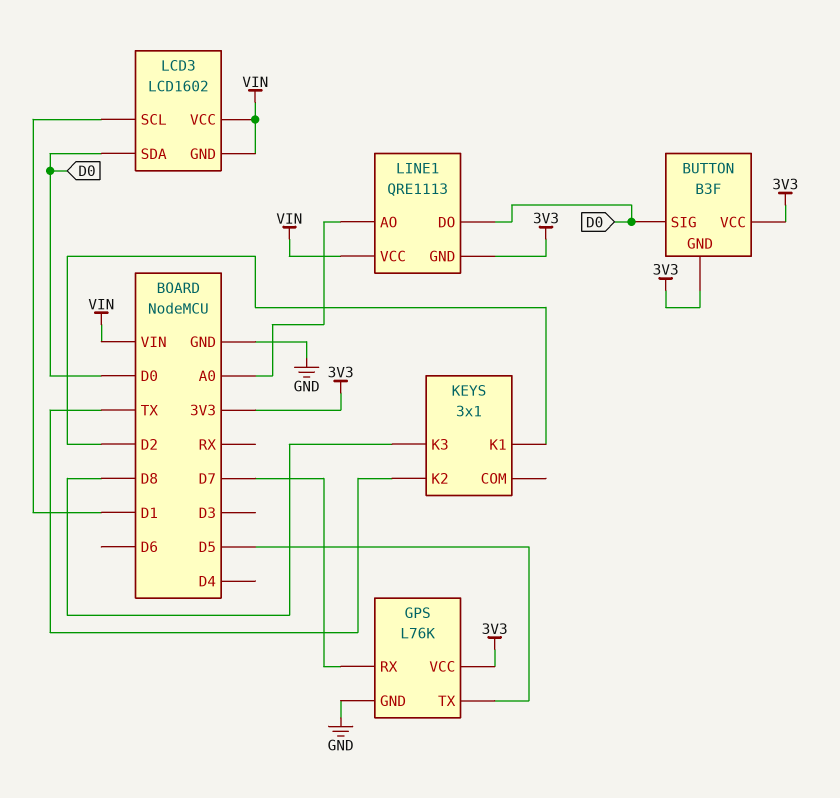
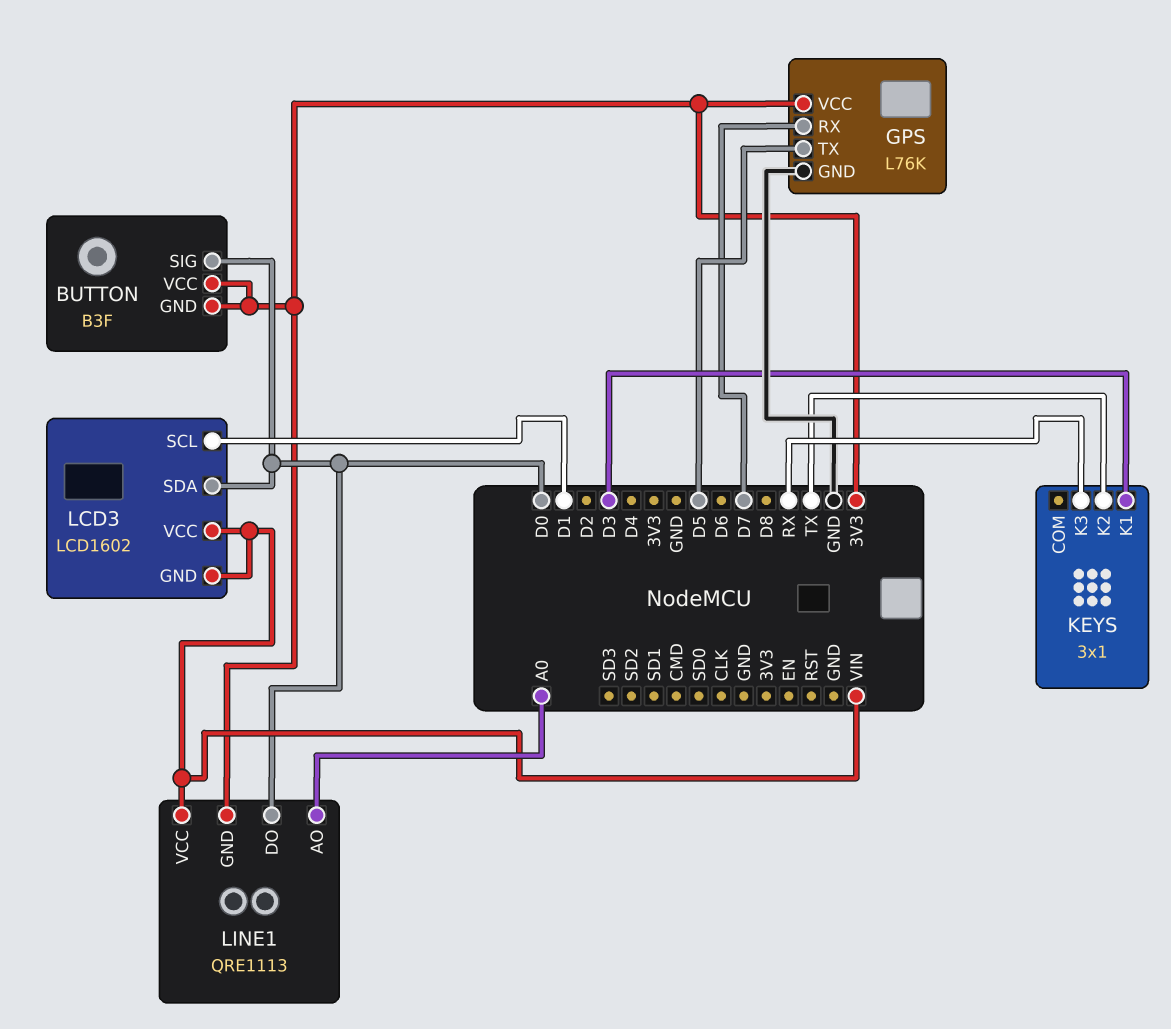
KEYS pin K1: D2 -> D3
KEYS pin K3: D8 -> RX

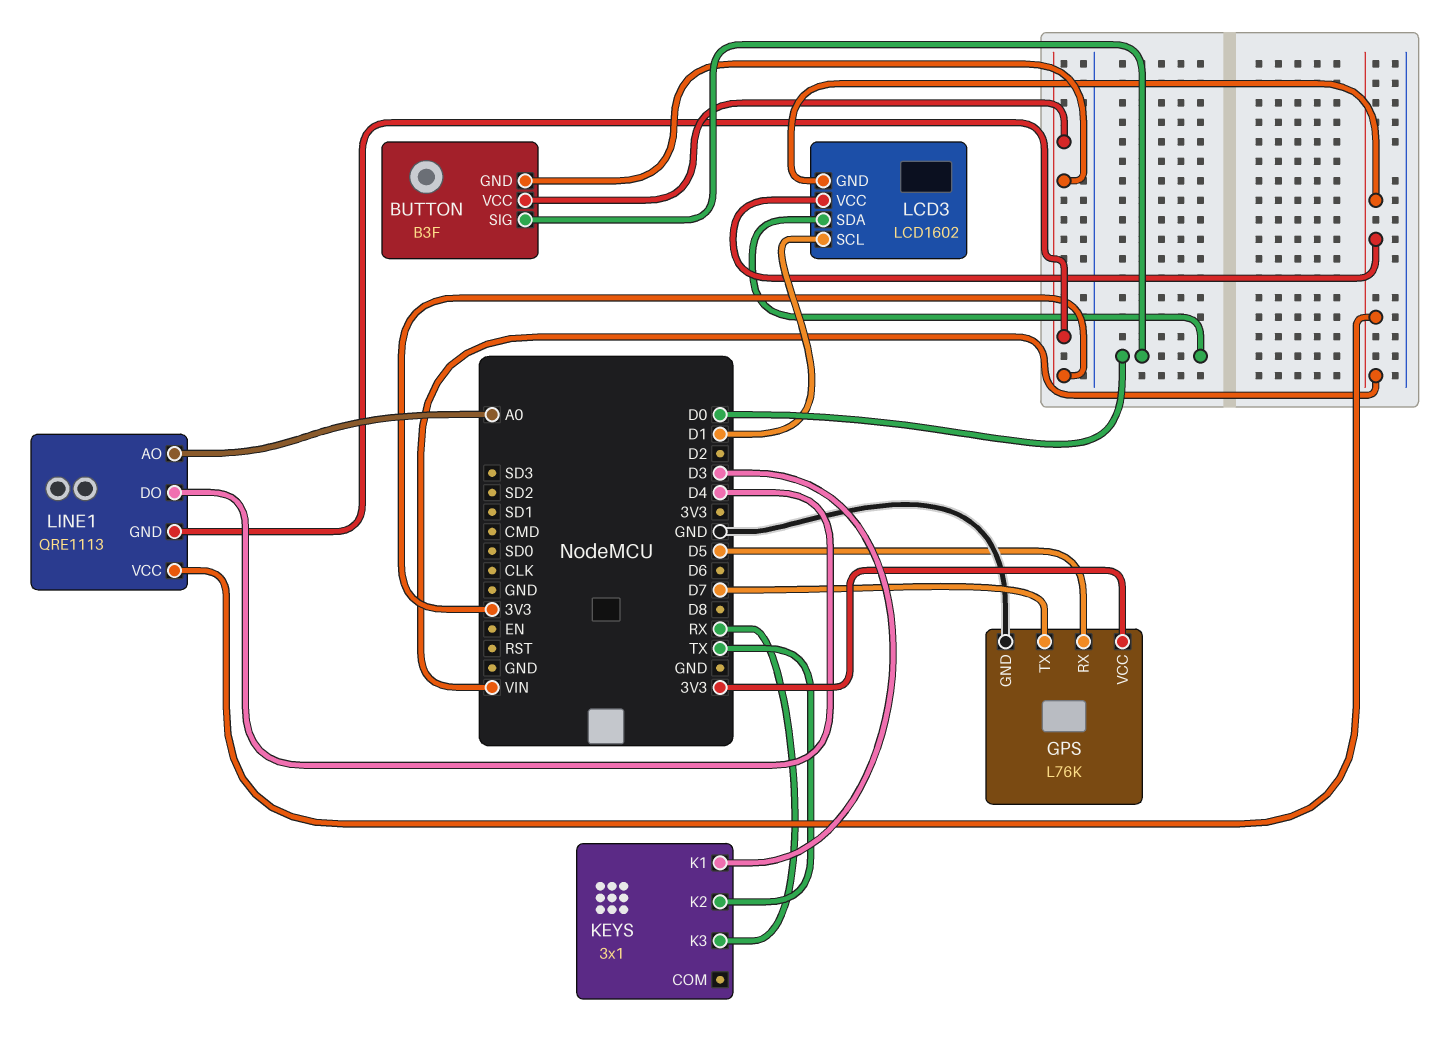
GPS pin RX: D7 -> D5
GPS pin TX: D5 -> D7
LINE1 pin DO: D0 -> D4

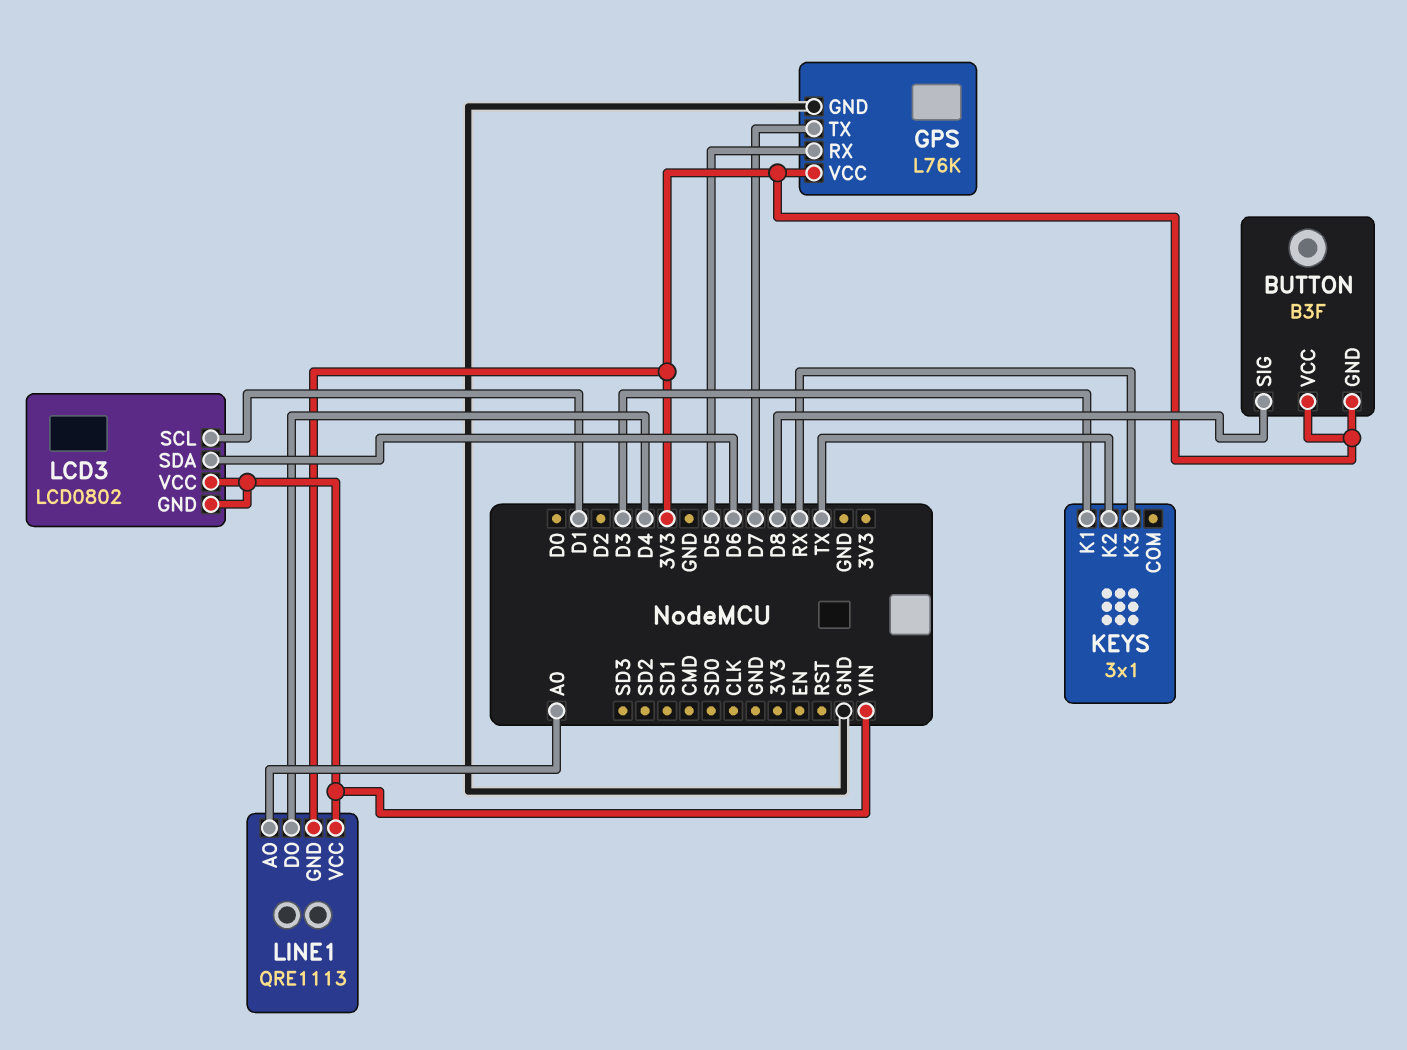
BUTTON pin SIG: D0 -> D8
LCD3: LCD1602 -> LCD0802
LCD3 pin SDA: D0 -> D6

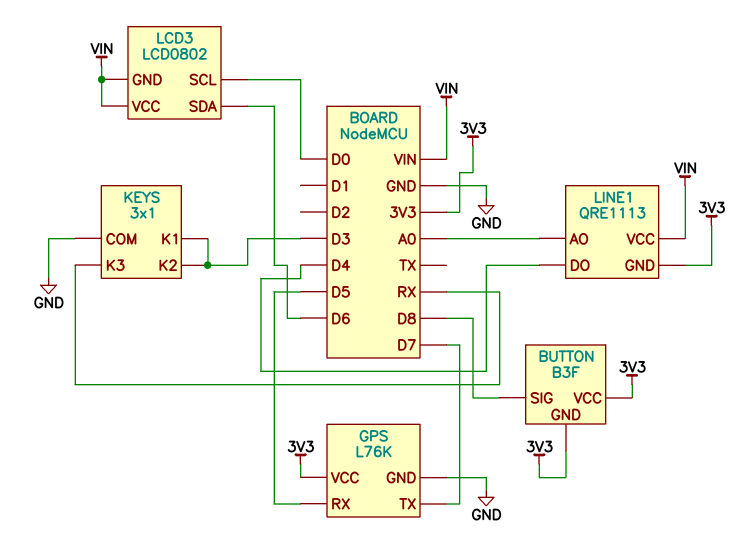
KEYS pin COM: none -> GND
KEYS pin K2: TX -> D3
LCD3 pin SCL: D1 -> D0

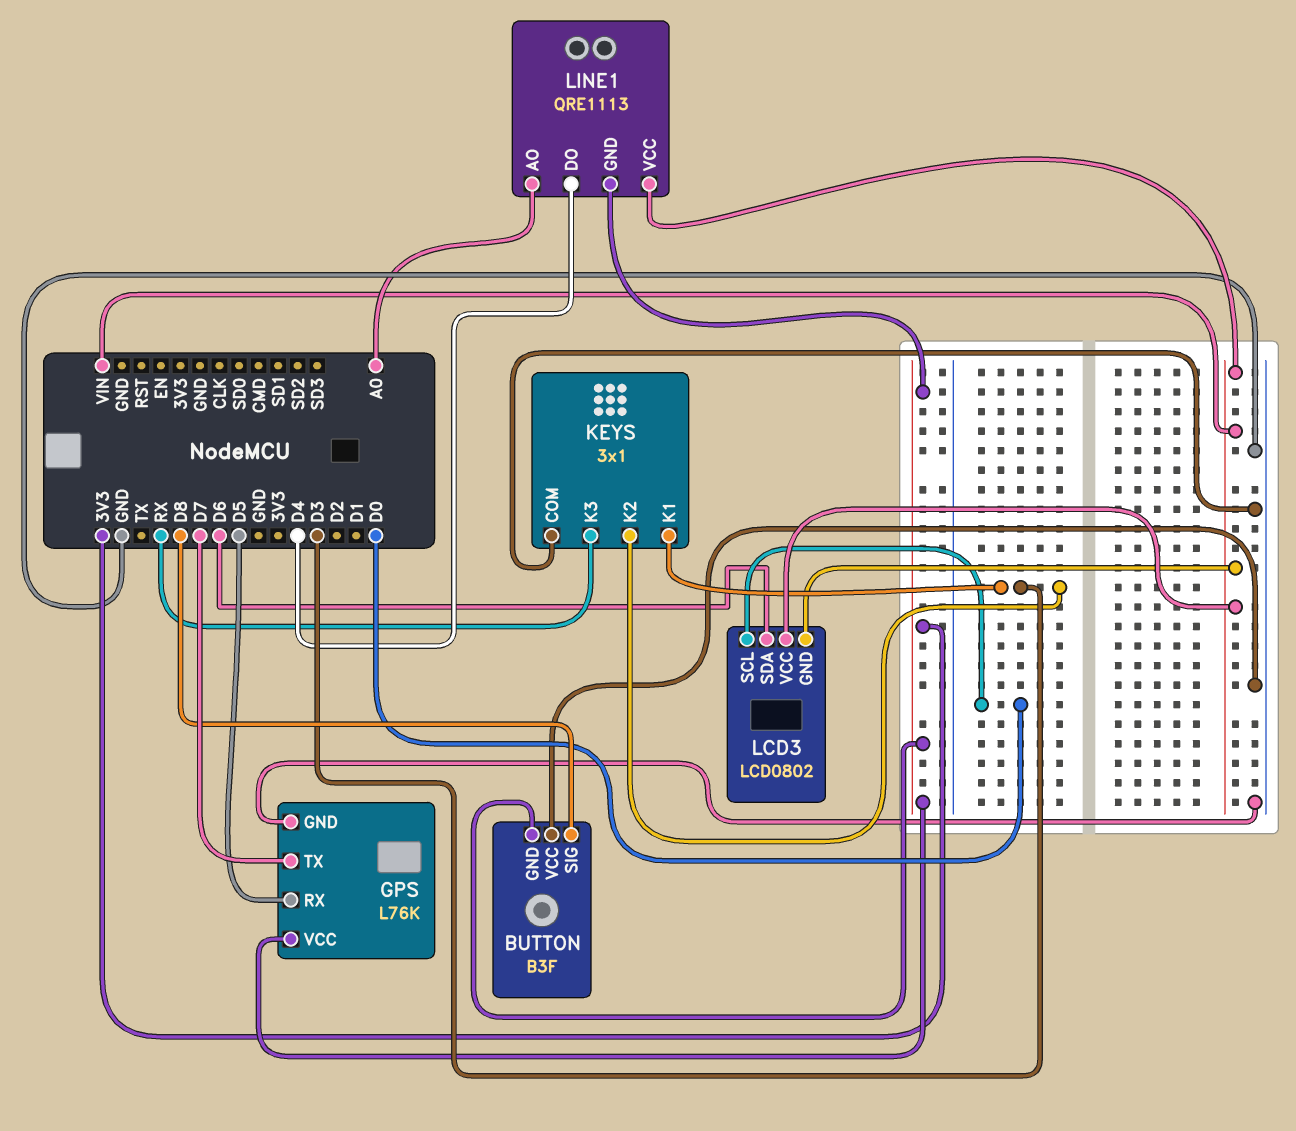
BUTTON pin VCC: 3V3 -> GND

